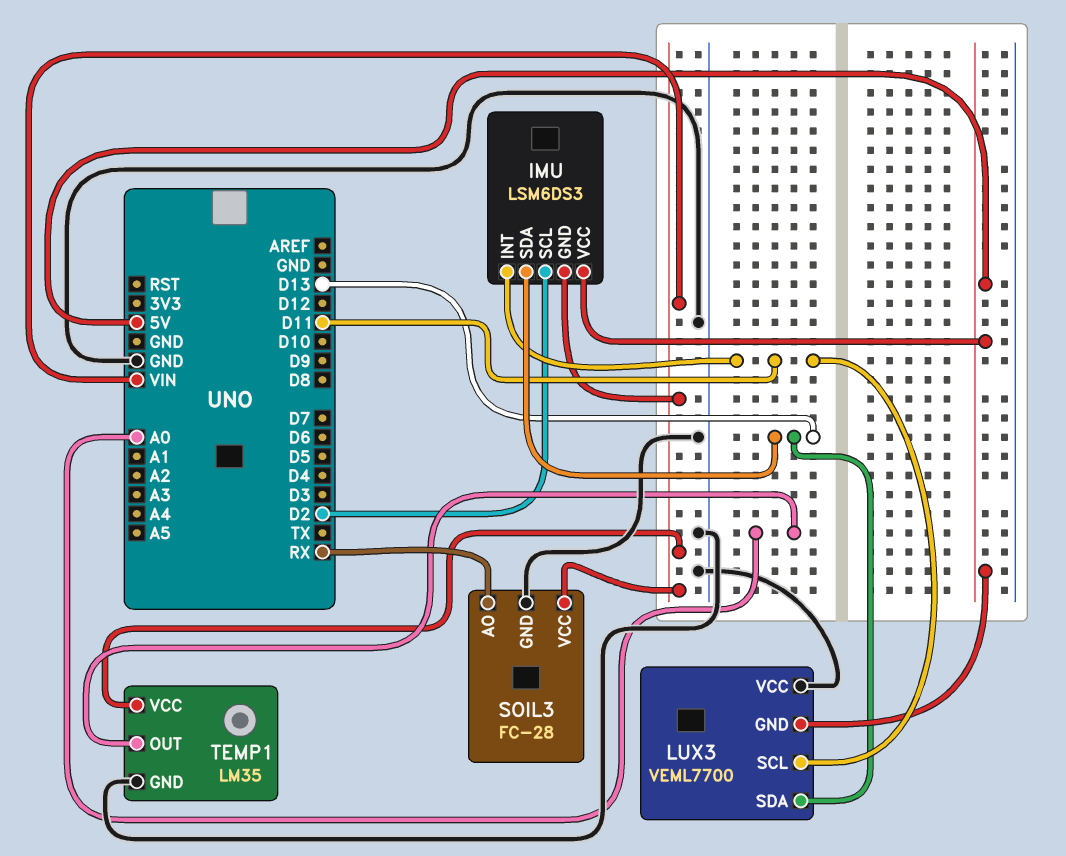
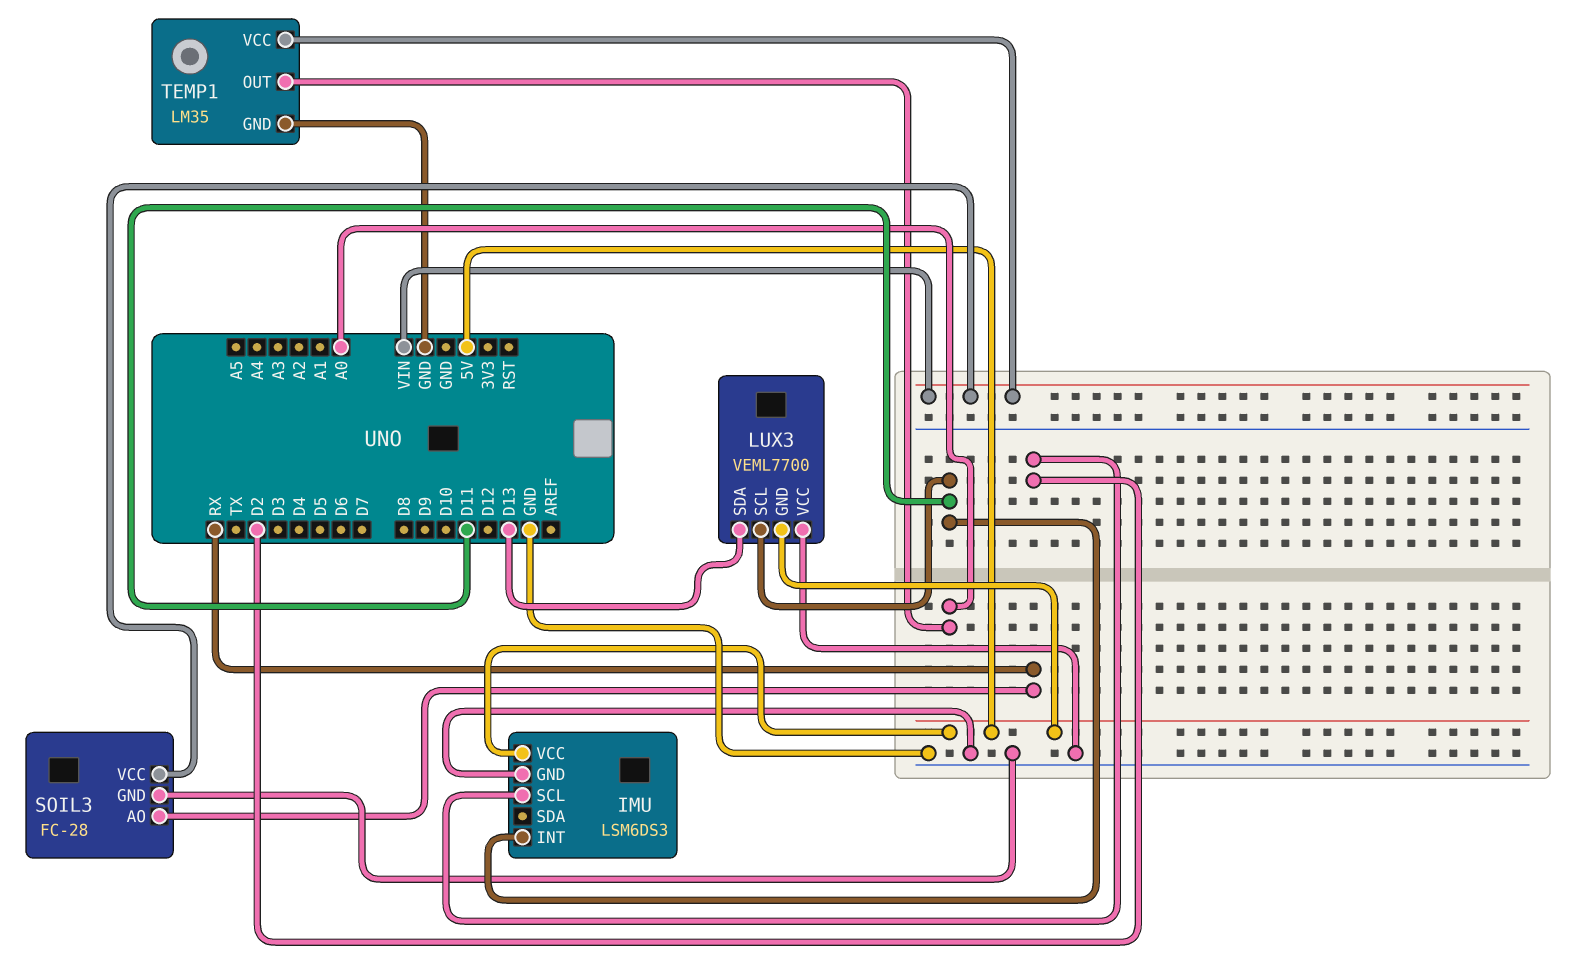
IMU pin GND: VIN -> GND
IMU pin SDA: D13 -> none

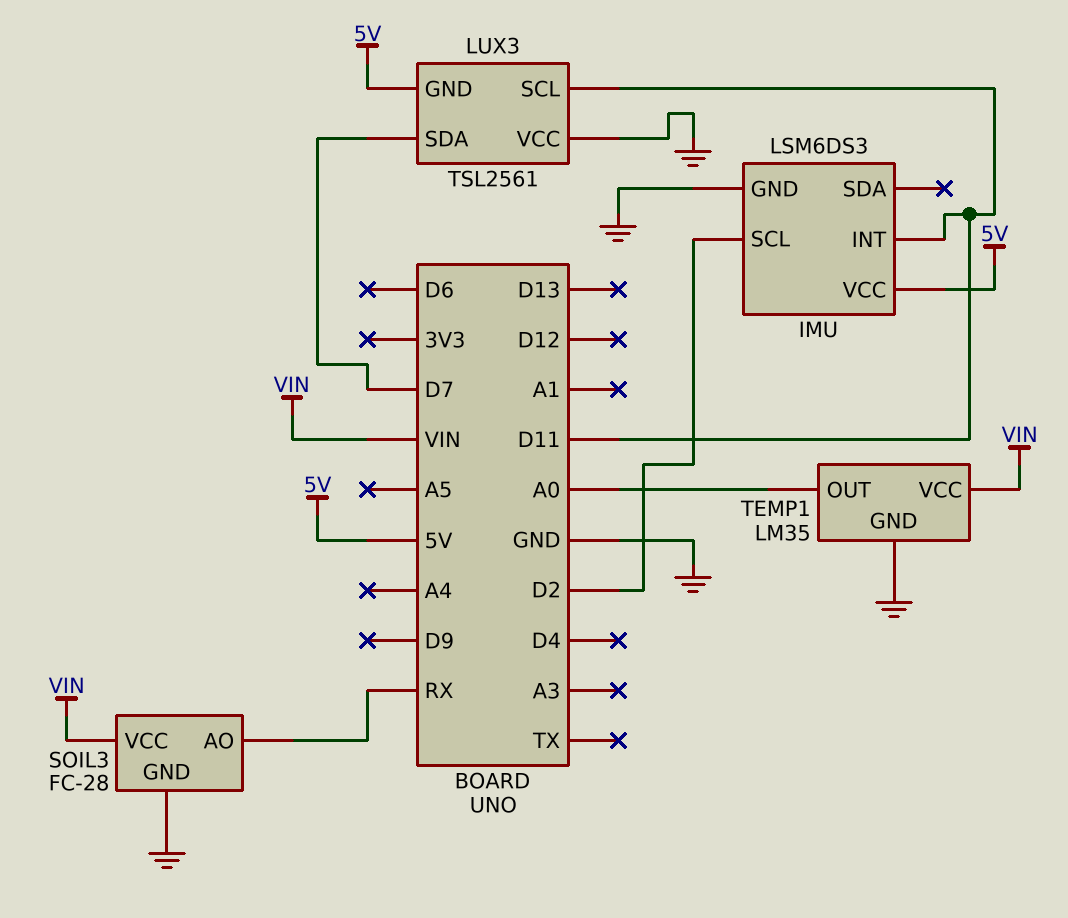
LUX3: VEML7700 -> TSL2561
LUX3 pin SDA: D13 -> D7

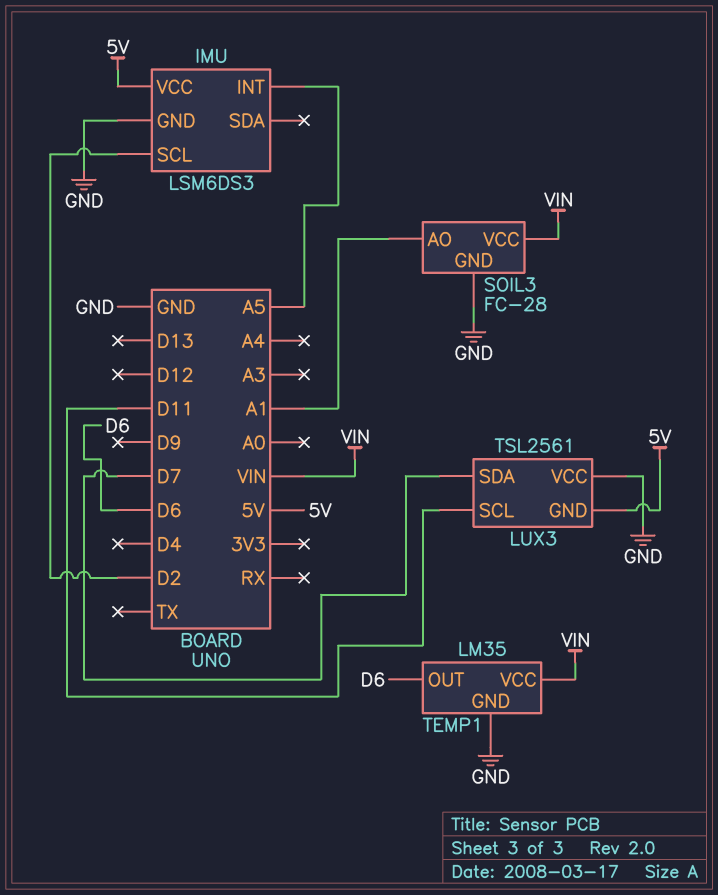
IMU pin INT: D11 -> A5
SOIL3 pin AO: RX -> A1
TEMP1 pin OUT: A0 -> D6

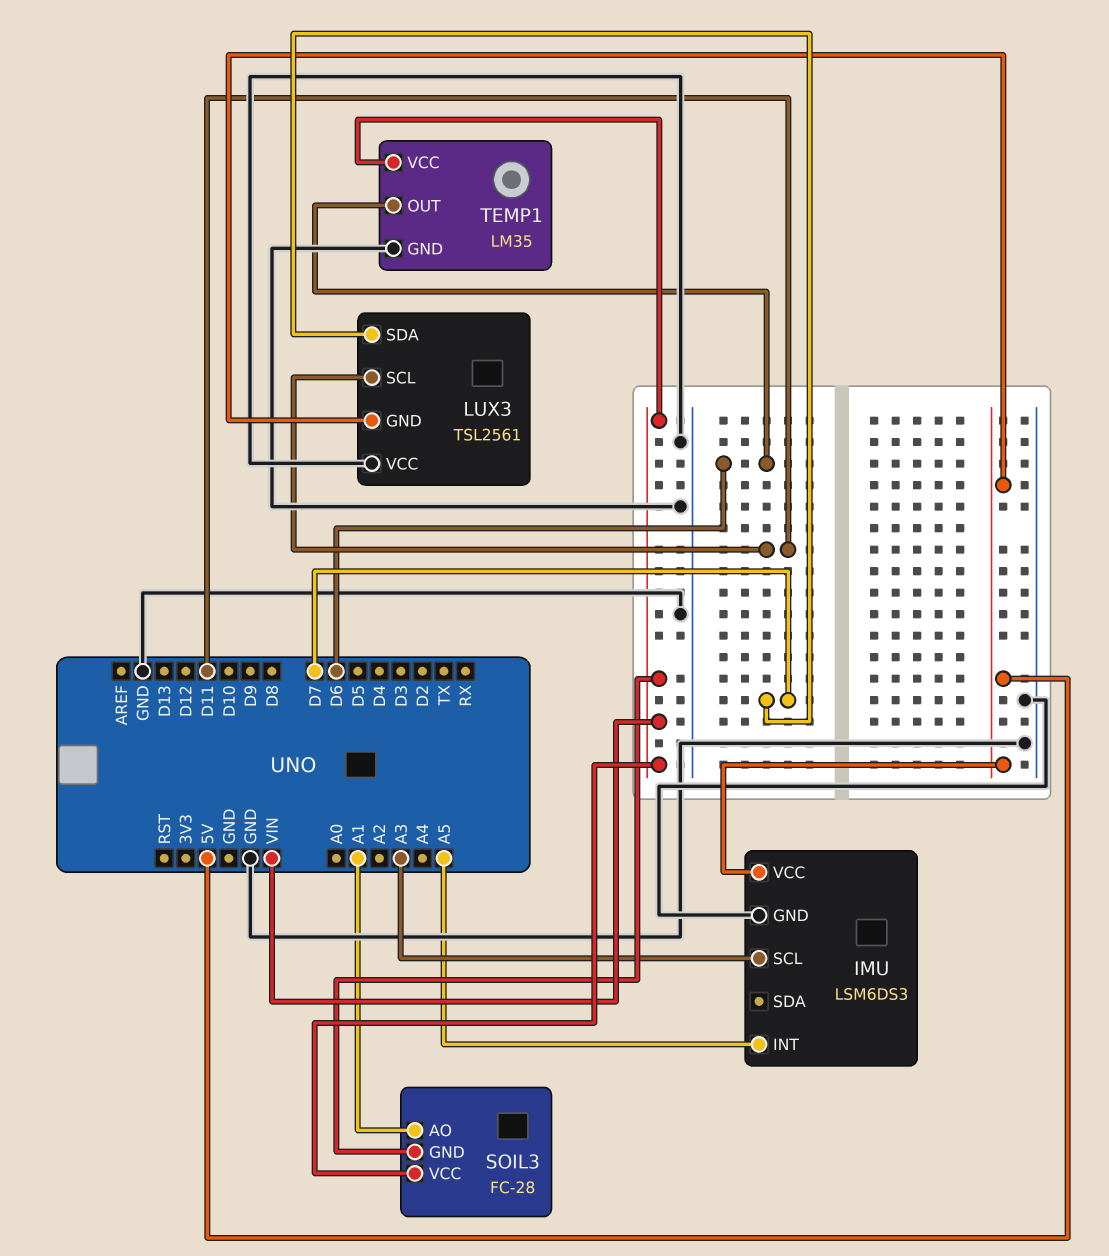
IMU pin SCL: D2 -> A3
SOIL3 pin GND: GND -> VIN

